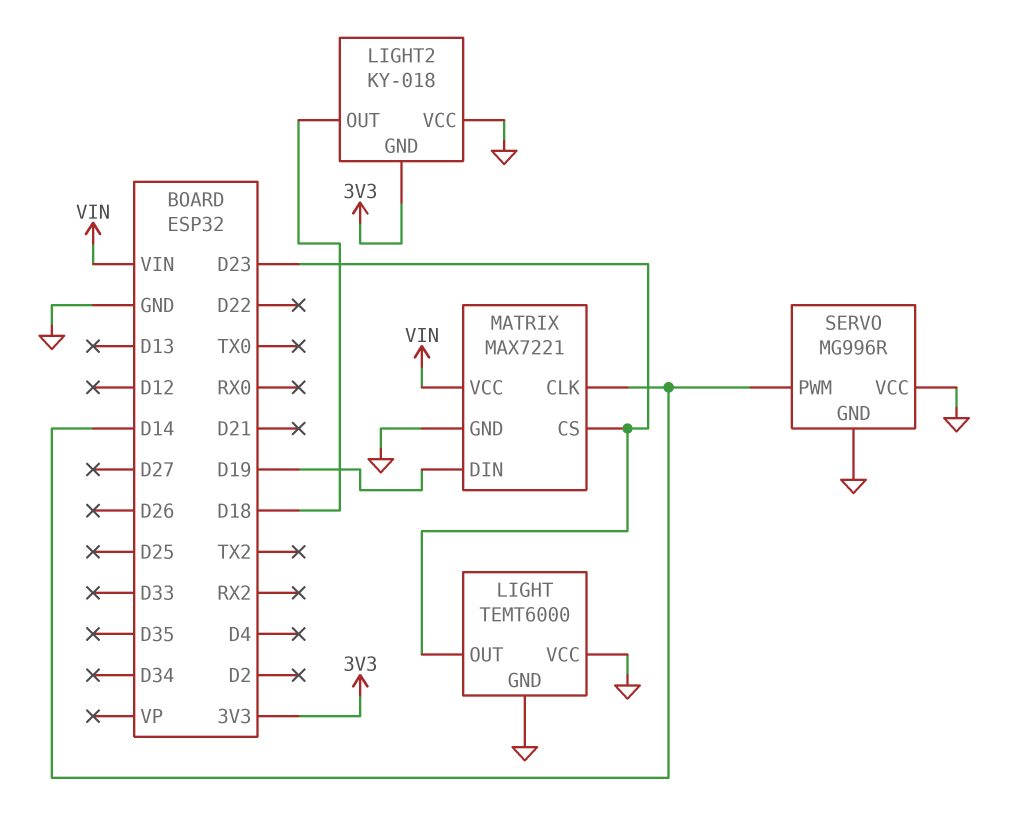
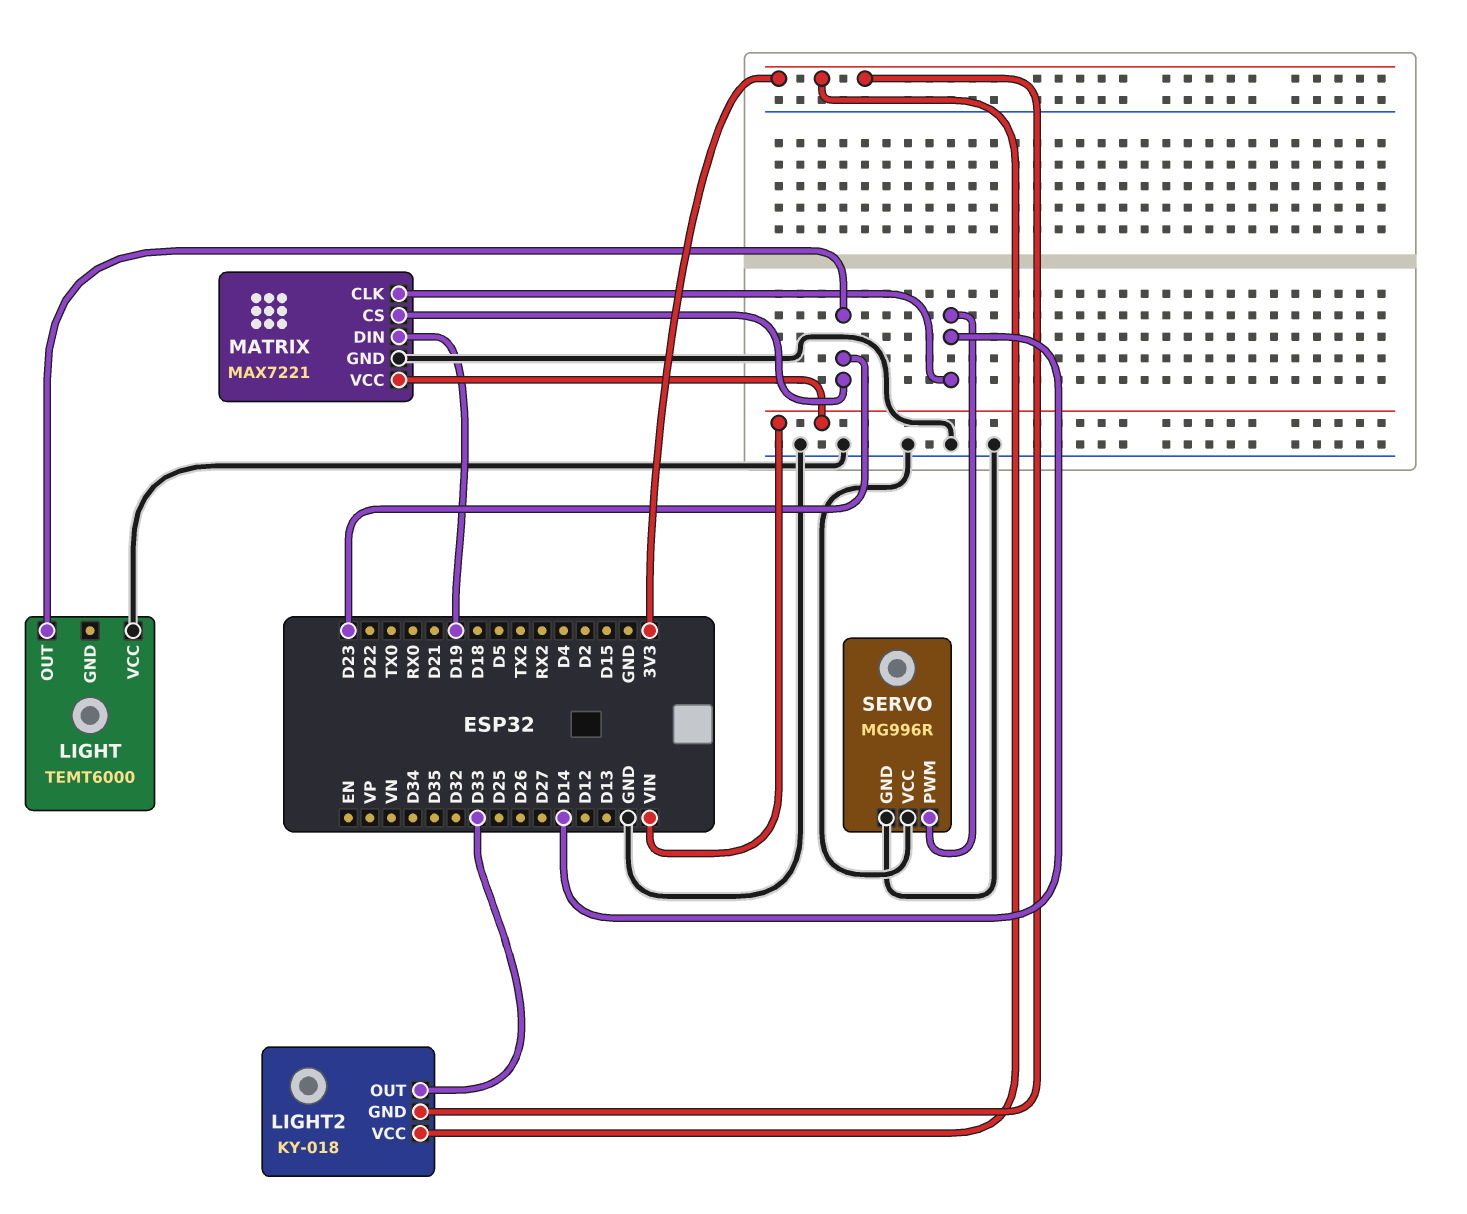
LIGHT pin GND: GND -> none
LIGHT2 pin OUT: D18 -> D33
LIGHT2 pin VCC: GND -> 3V3

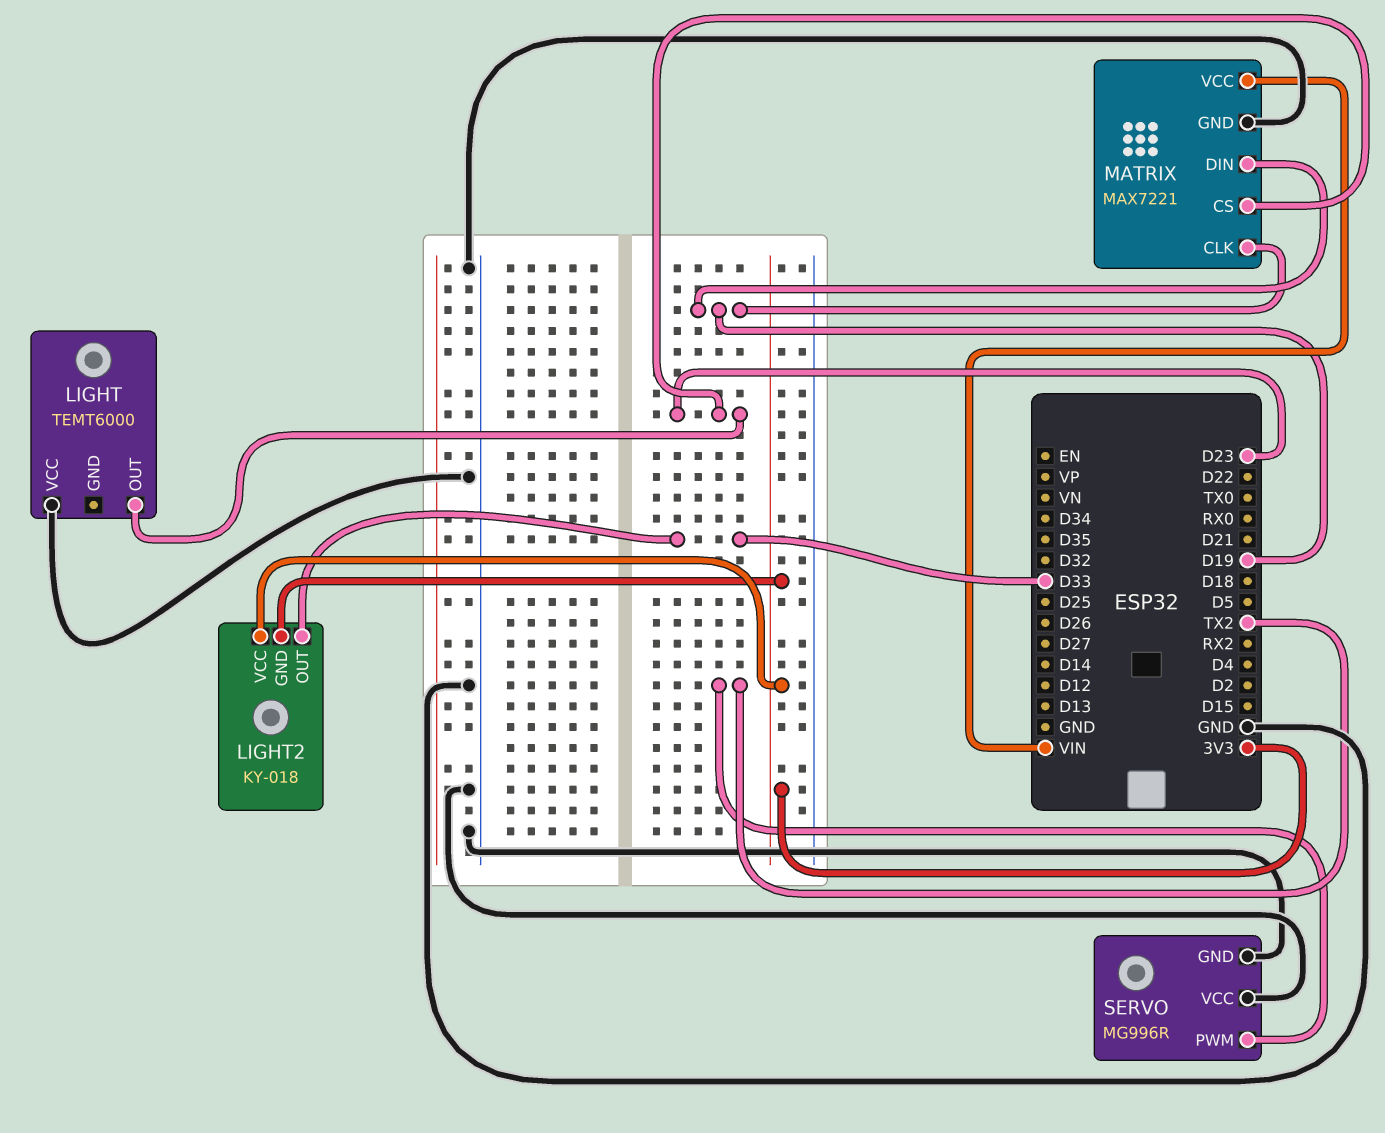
MATRIX pin CLK: D14 -> D19
SERVO pin PWM: D14 -> TX2

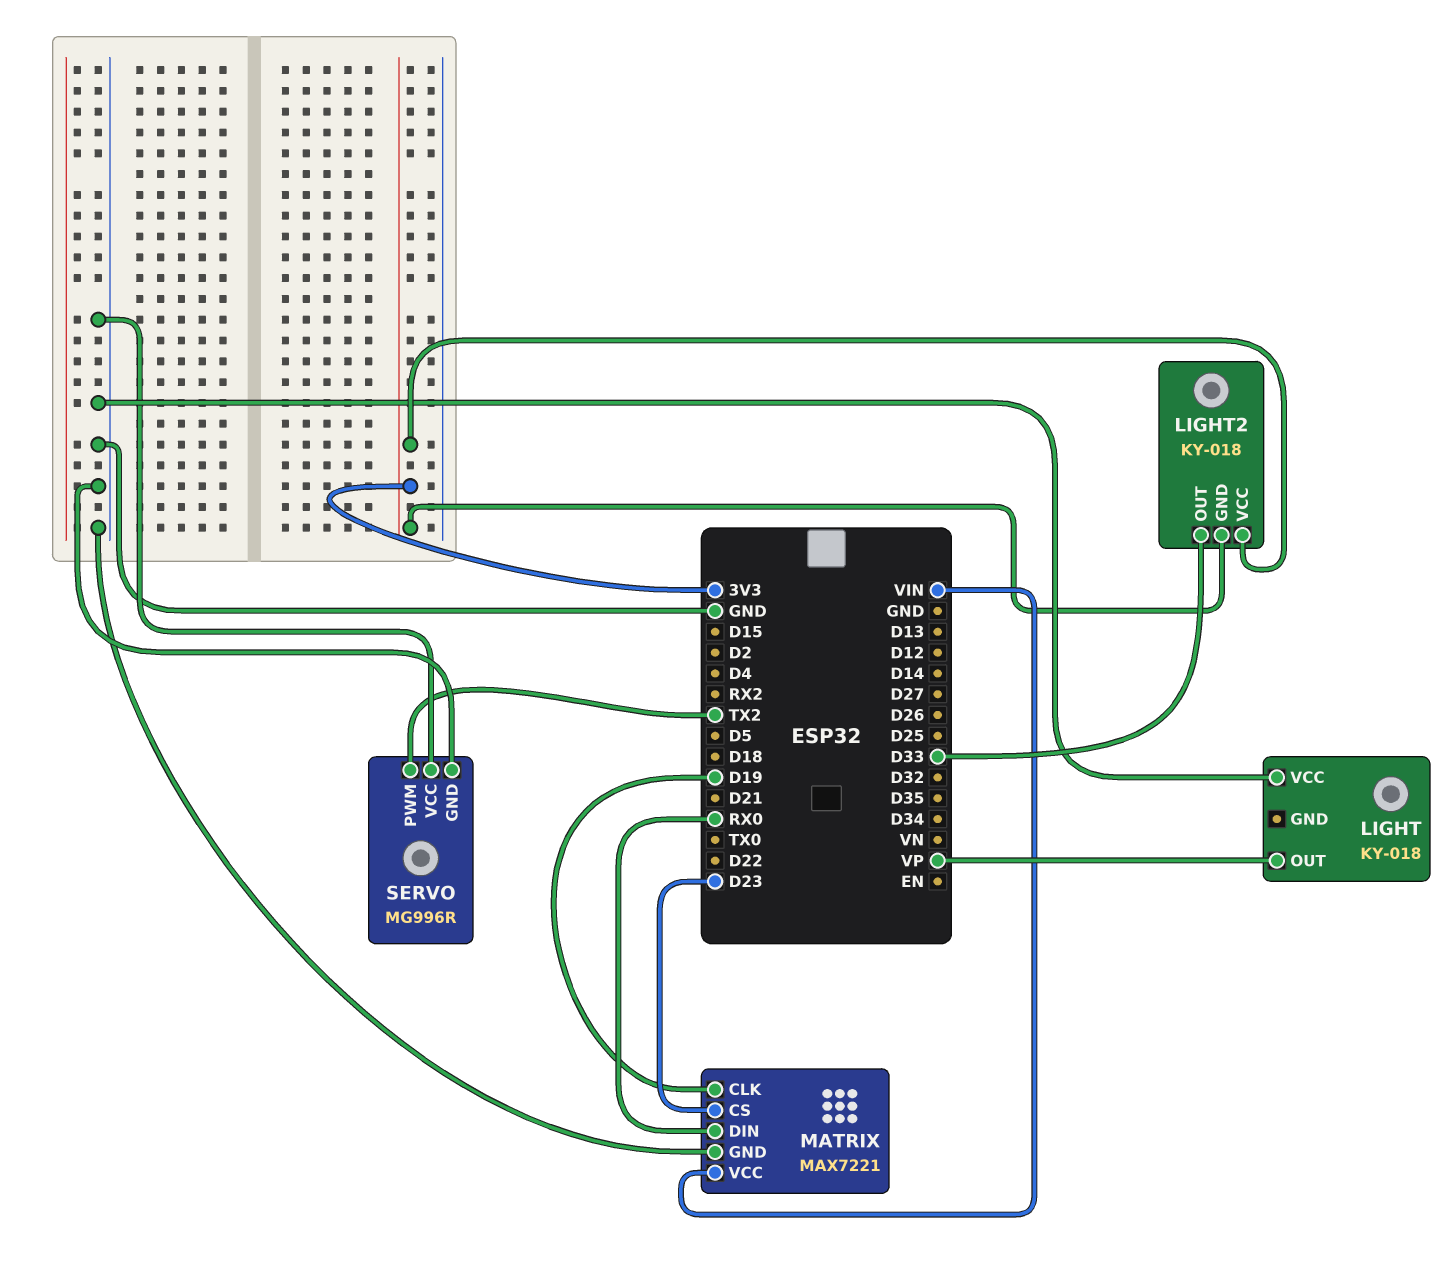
LIGHT: TEMT6000 -> KY-018
LIGHT pin OUT: D23 -> VP
MATRIX pin DIN: D19 -> RX0

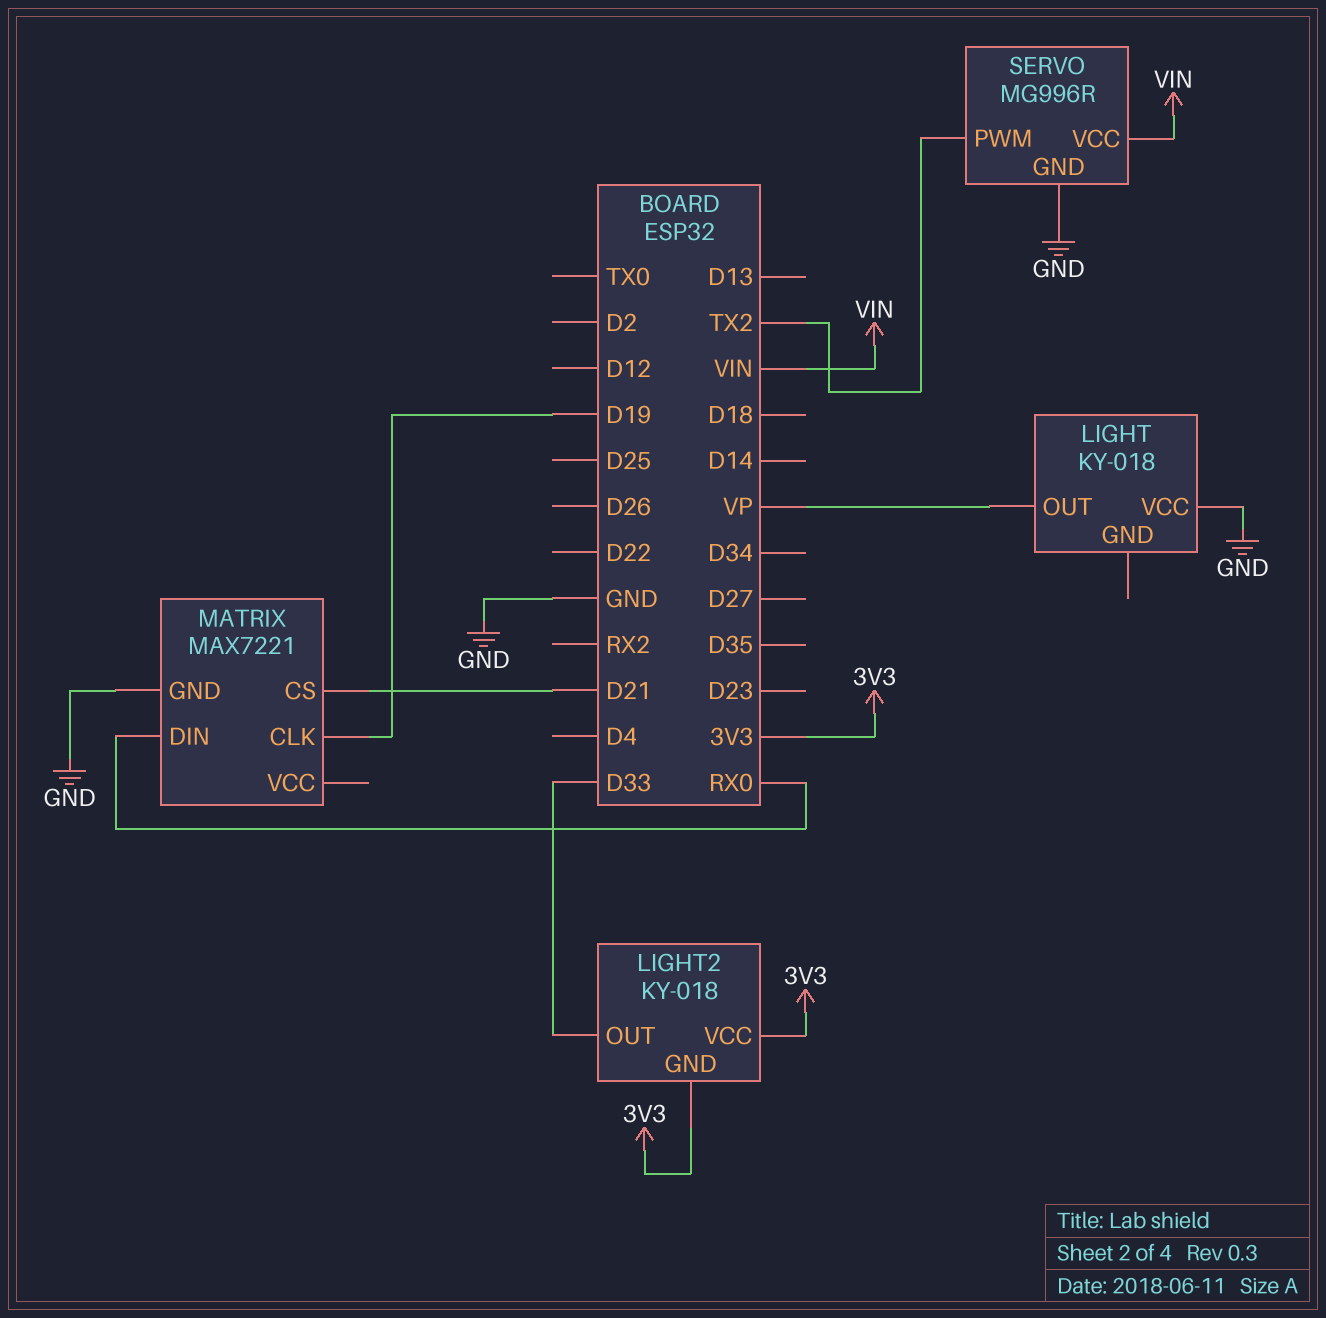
MATRIX pin CS: D23 -> D21
MATRIX pin VCC: VIN -> none
SERVO pin VCC: GND -> VIN

